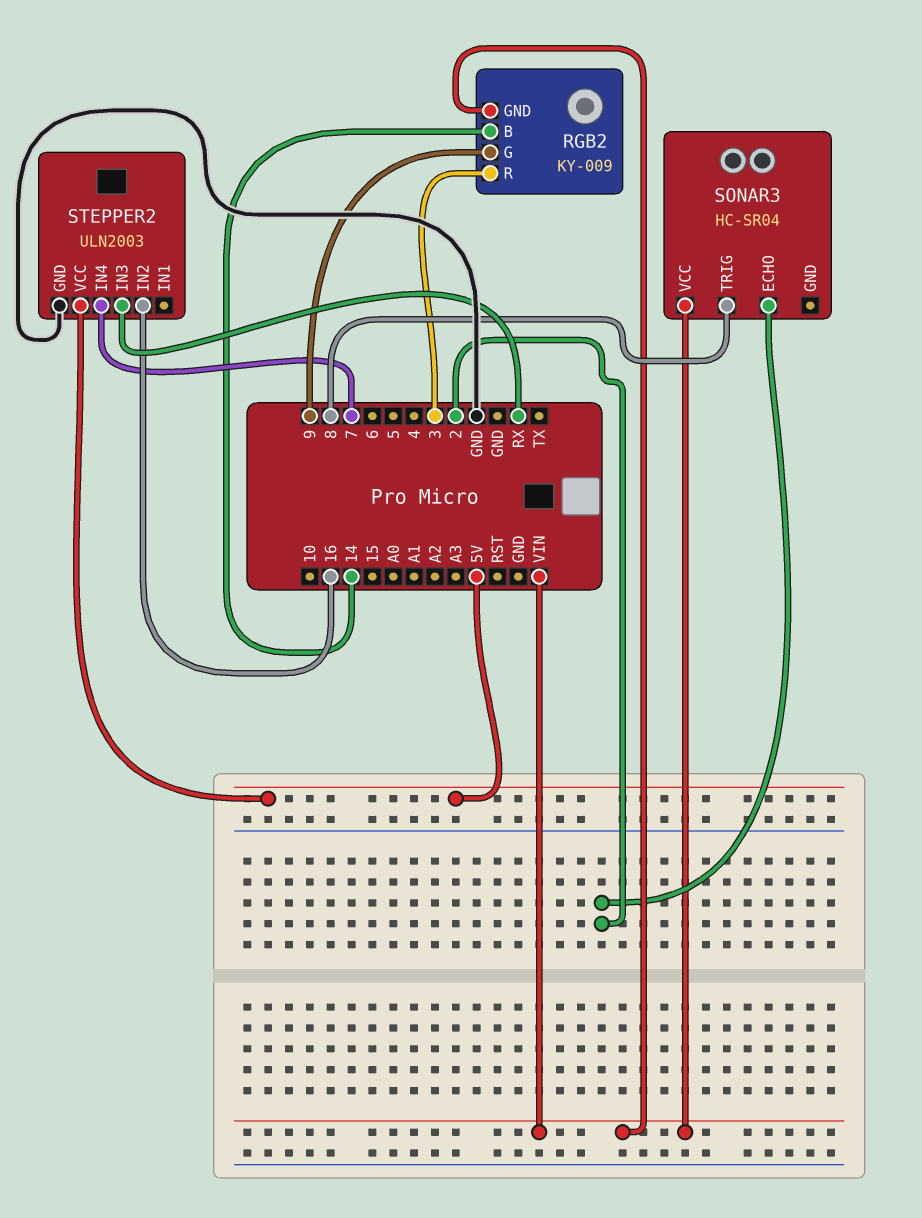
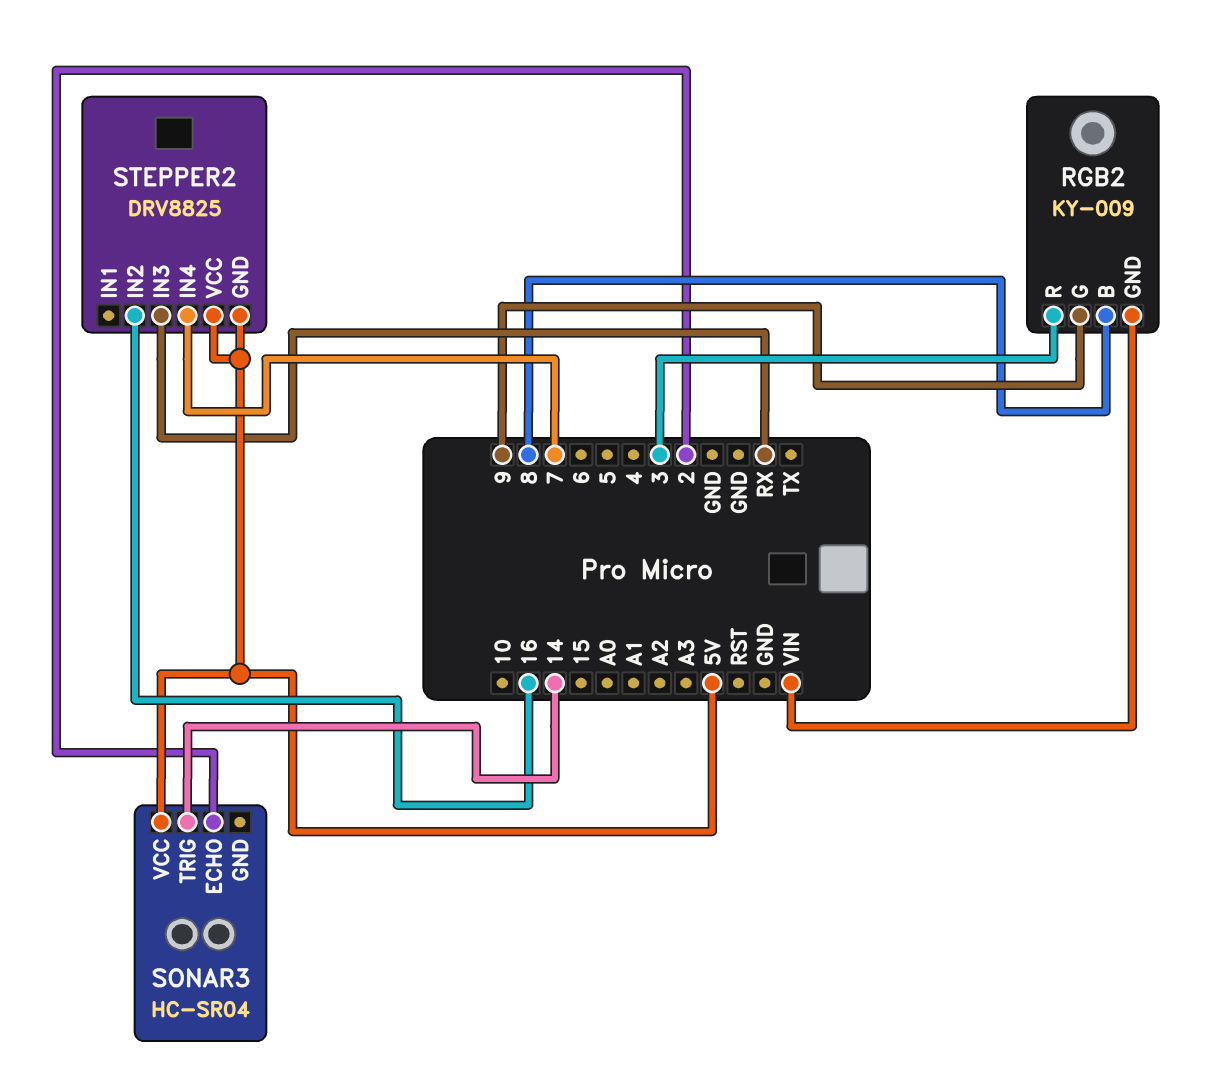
RGB2 pin B: 14 -> 8
SONAR3 pin TRIG: 8 -> 14
SONAR3 pin VCC: VIN -> 5V
STEPPER2: ULN2003 -> DRV8825
STEPPER2 pin GND: GND -> 5V

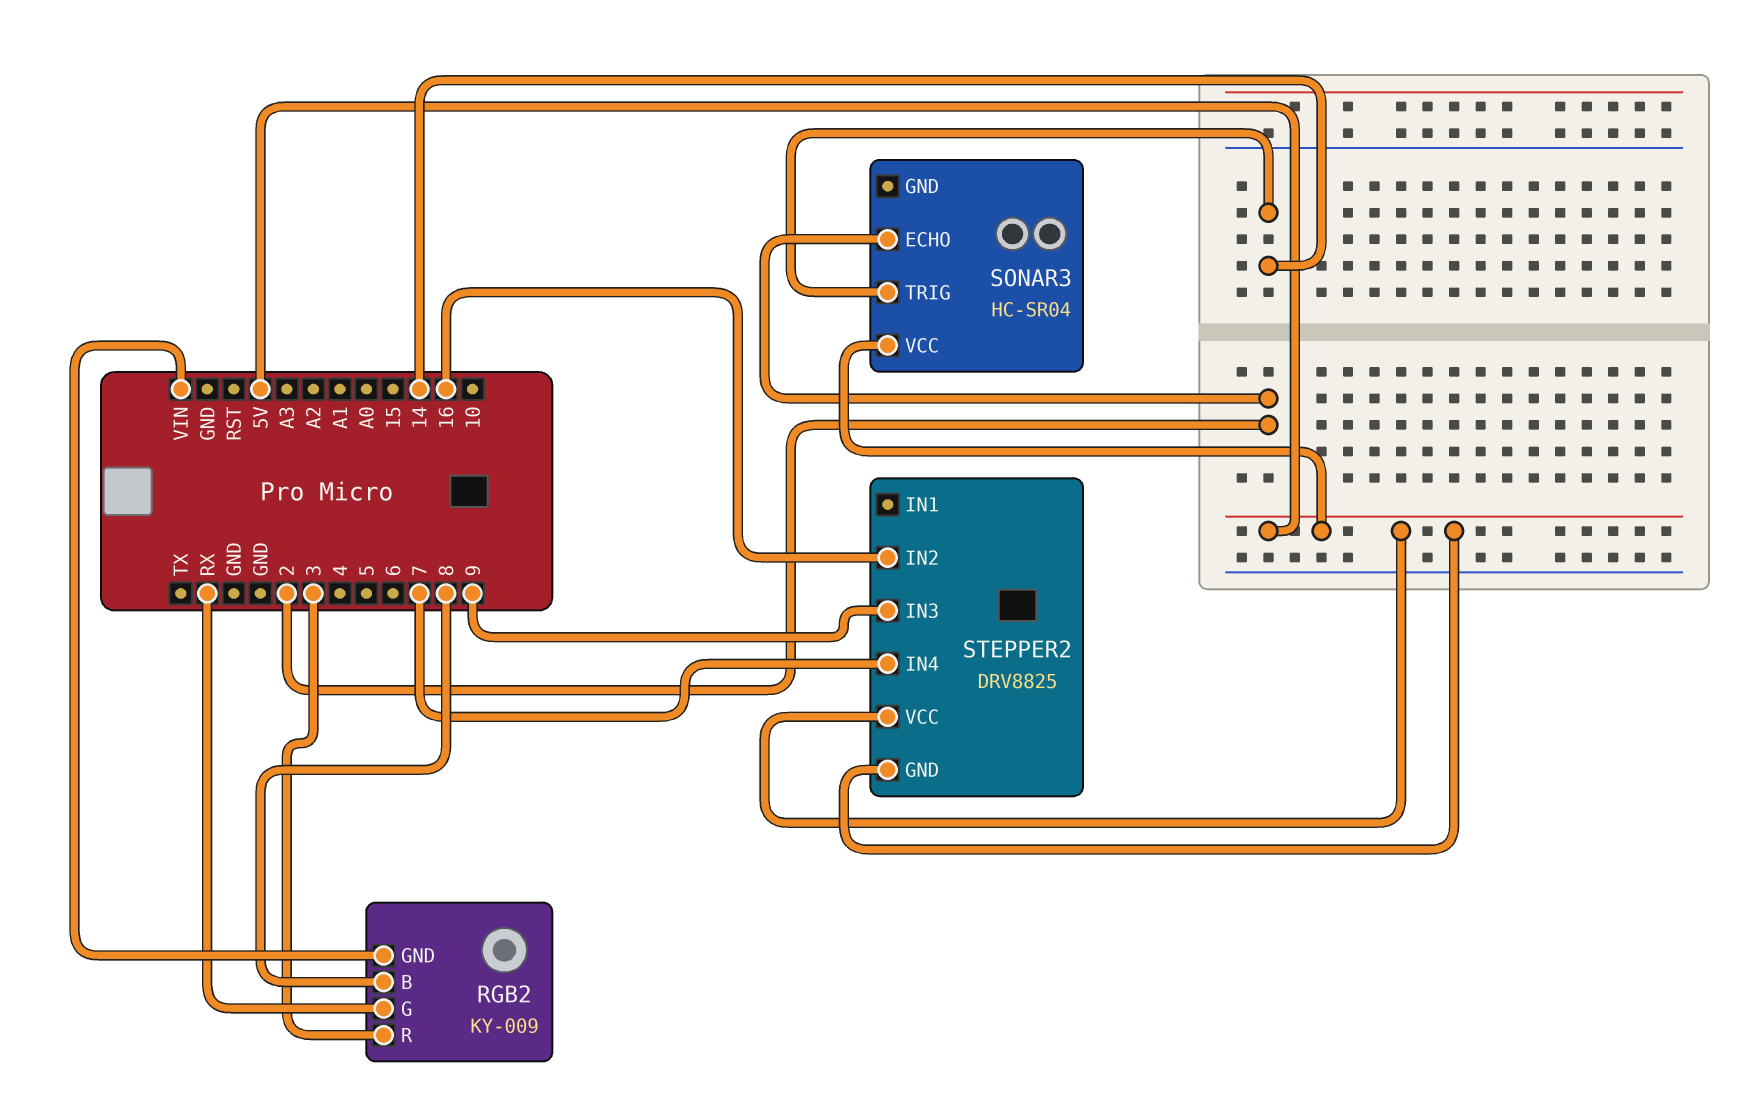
RGB2 pin G: 9 -> RX
STEPPER2 pin IN3: RX -> 9

